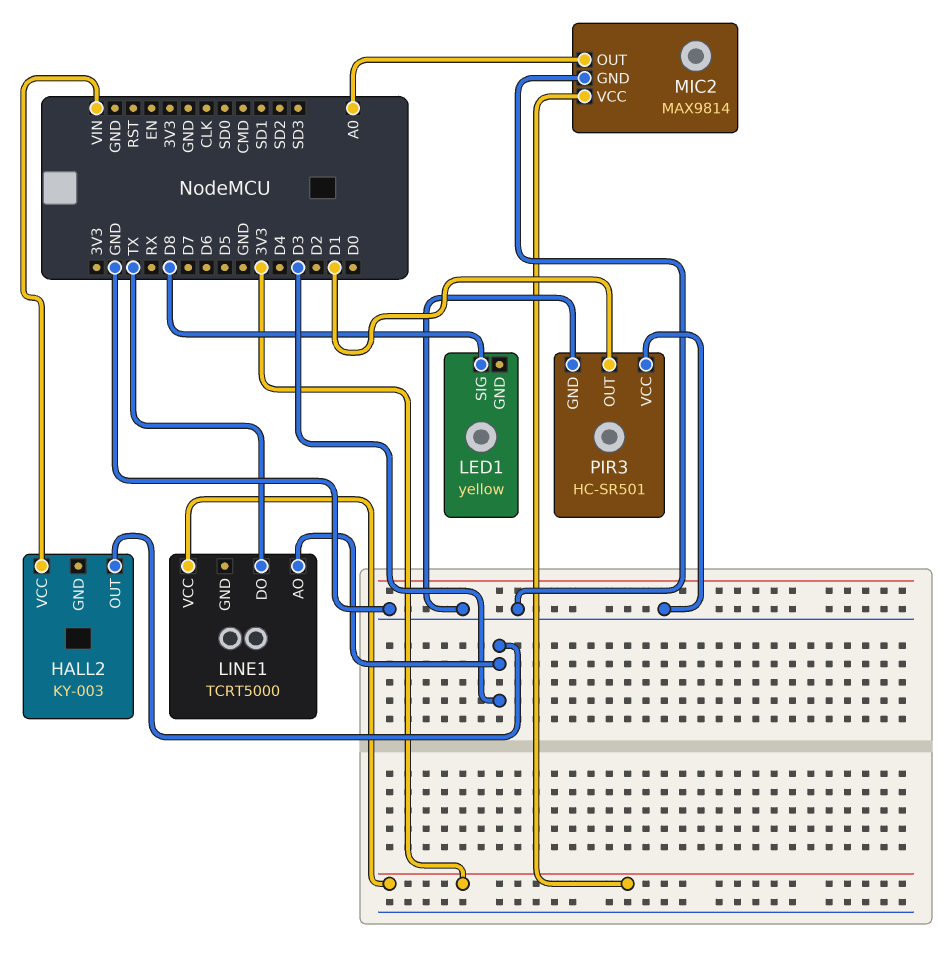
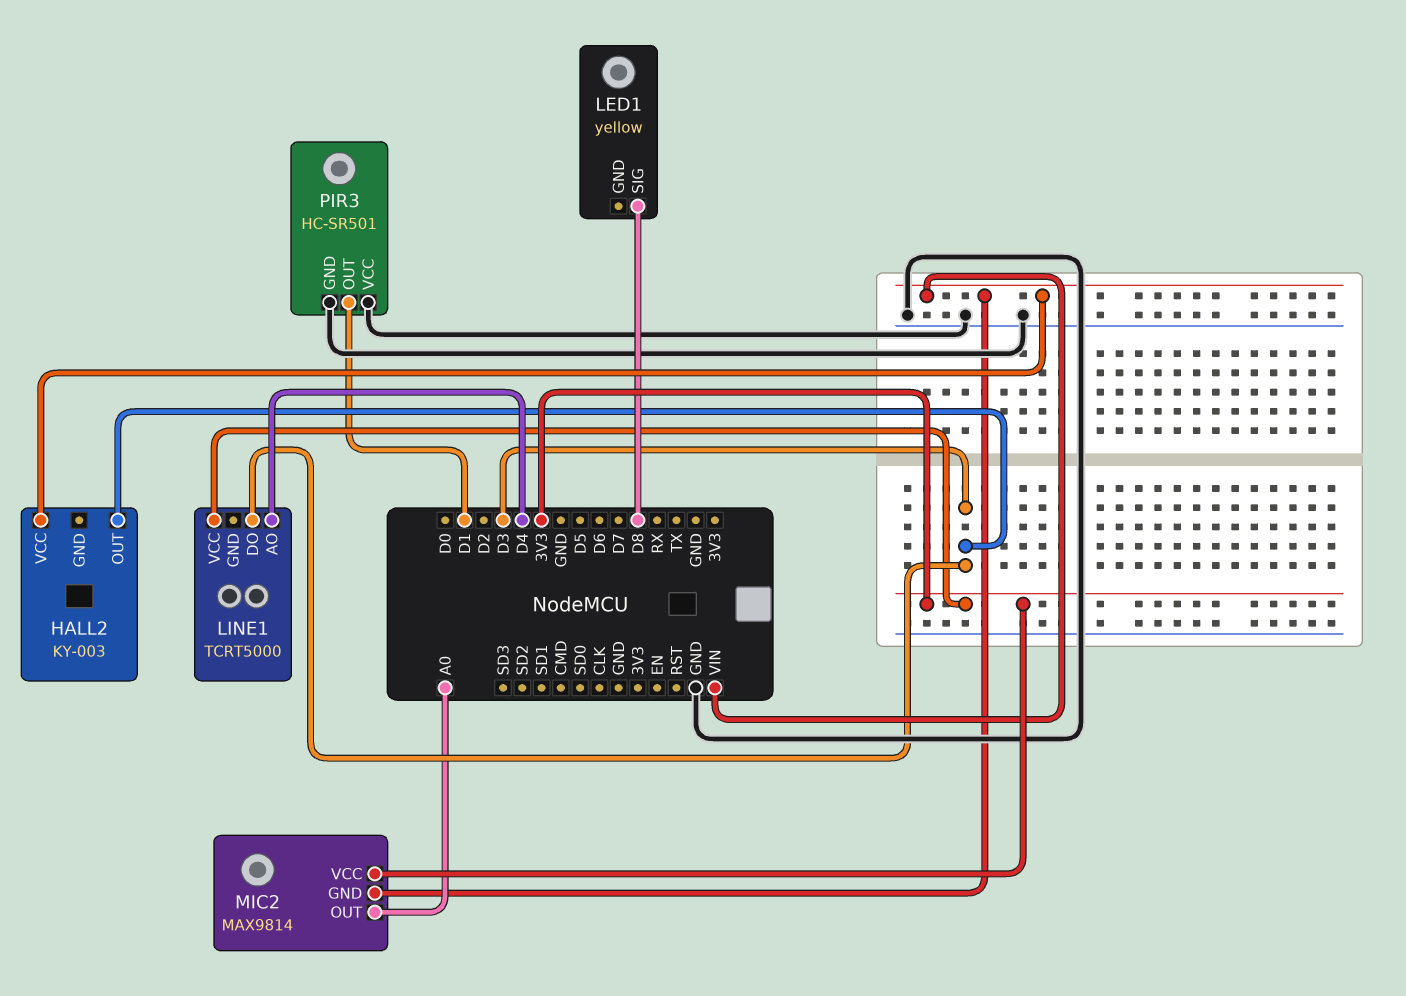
LINE1 pin AO: D3 -> D4
LINE1 pin DO: TX -> D3
MIC2 pin GND: GND -> VIN

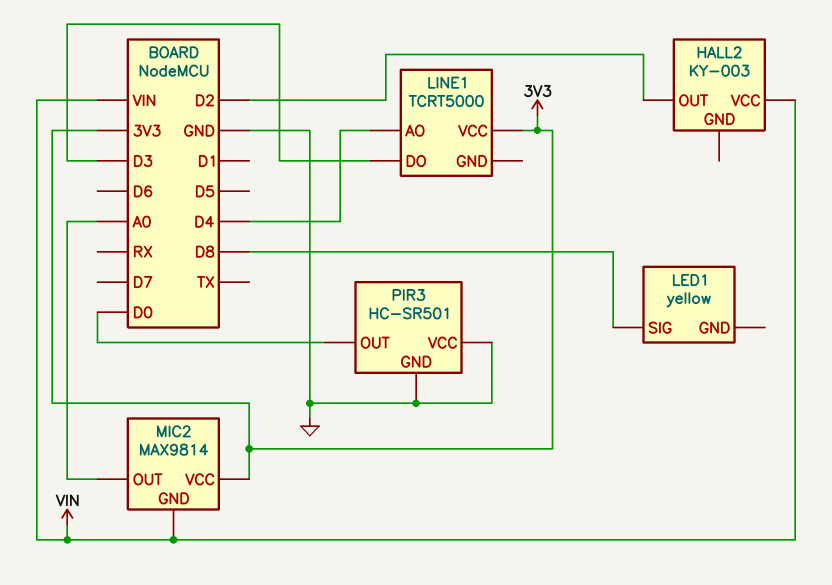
HALL2 pin OUT: D3 -> D2
PIR3 pin OUT: D1 -> D0

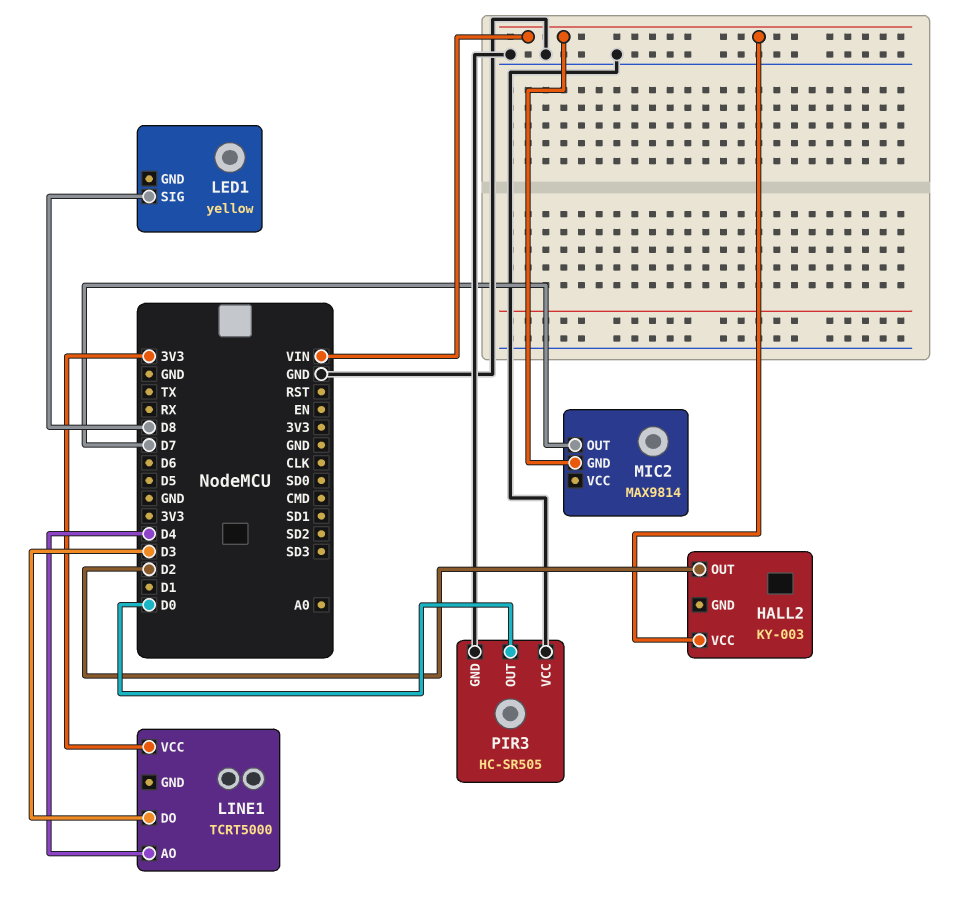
MIC2 pin OUT: A0 -> D7
MIC2 pin VCC: 3V3 -> none
PIR3: HC-SR501 -> HC-SR505

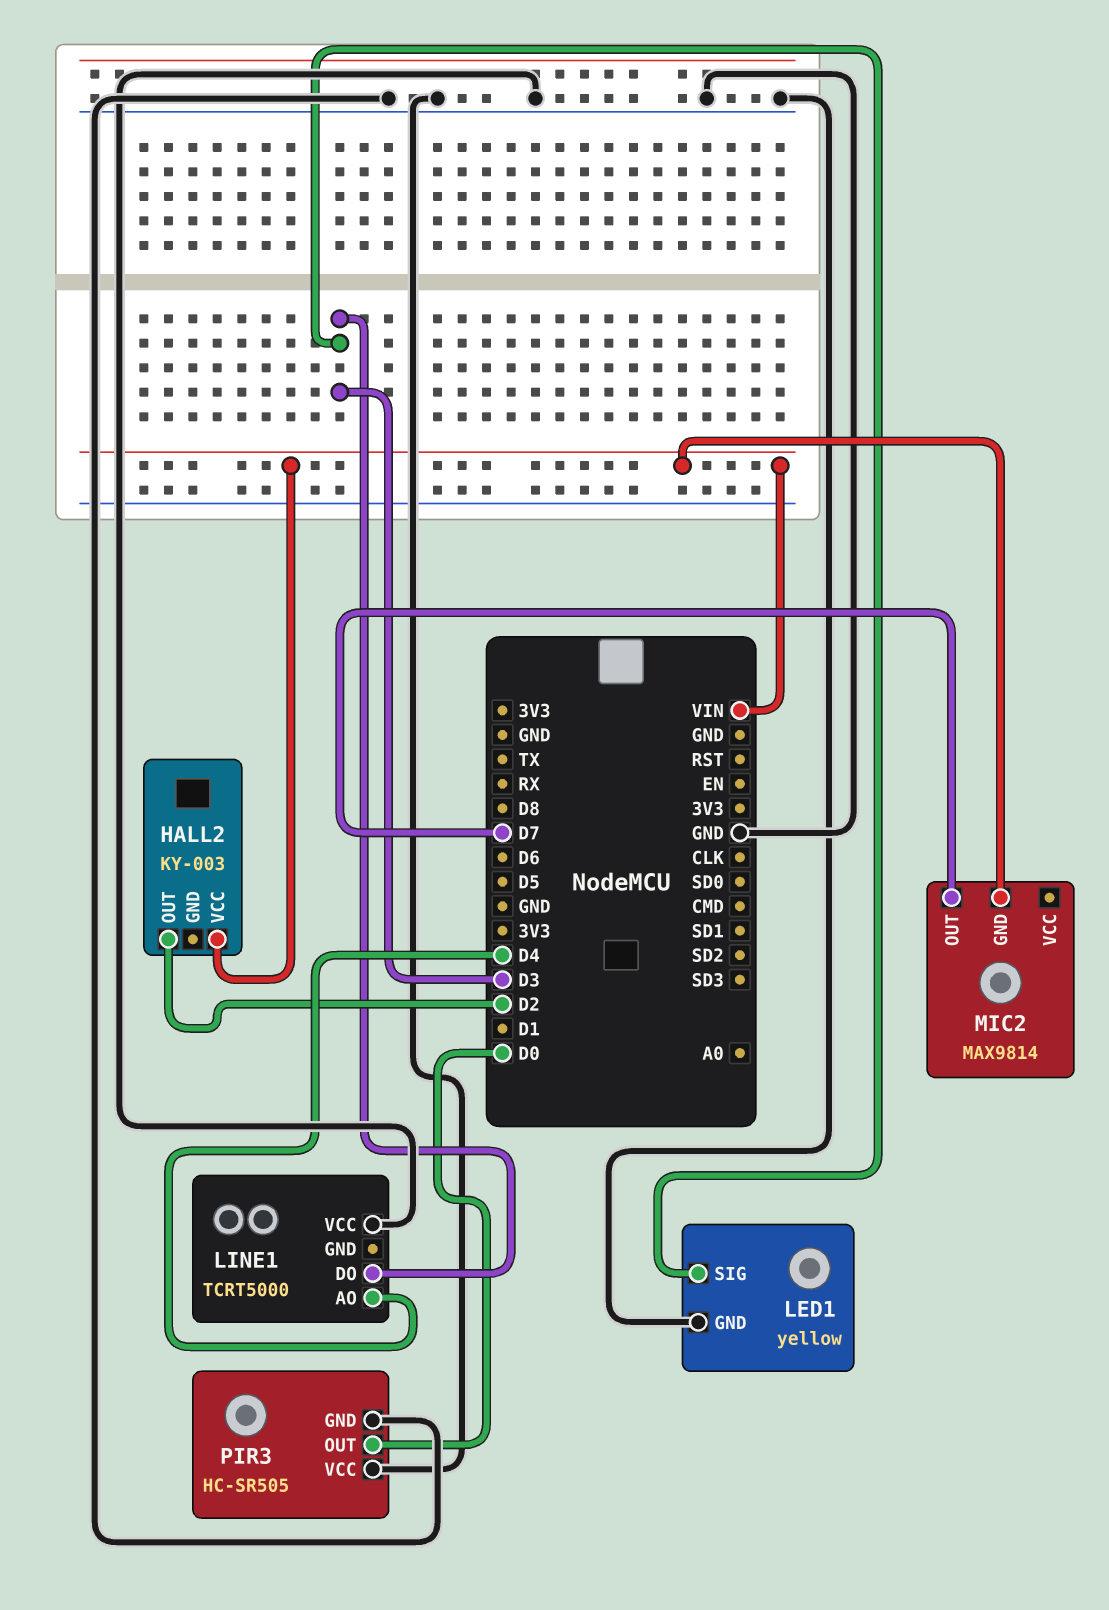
LED1 pin GND: none -> GND
LED1 pin SIG: D8 -> D3
LINE1 pin VCC: 3V3 -> GND

